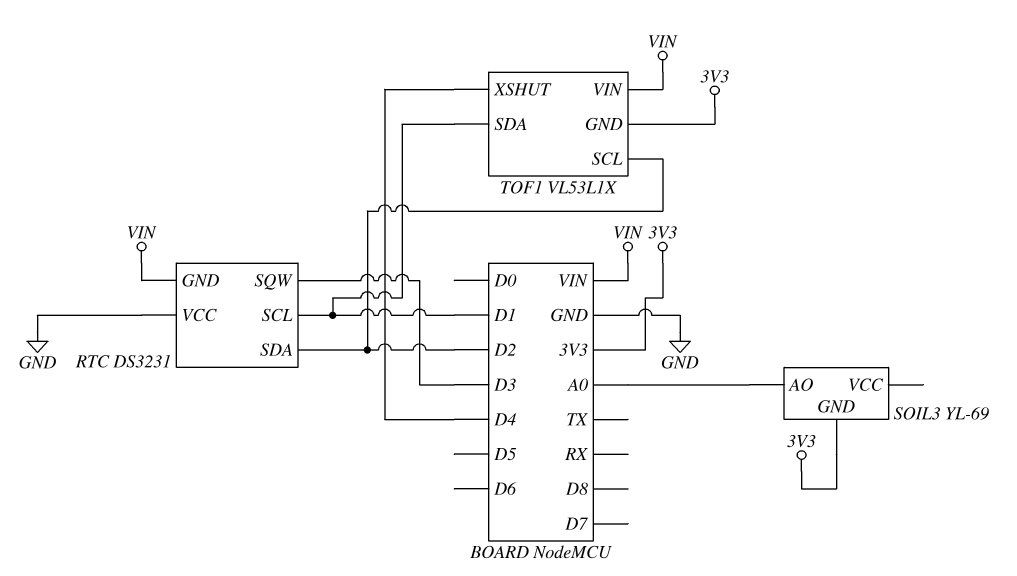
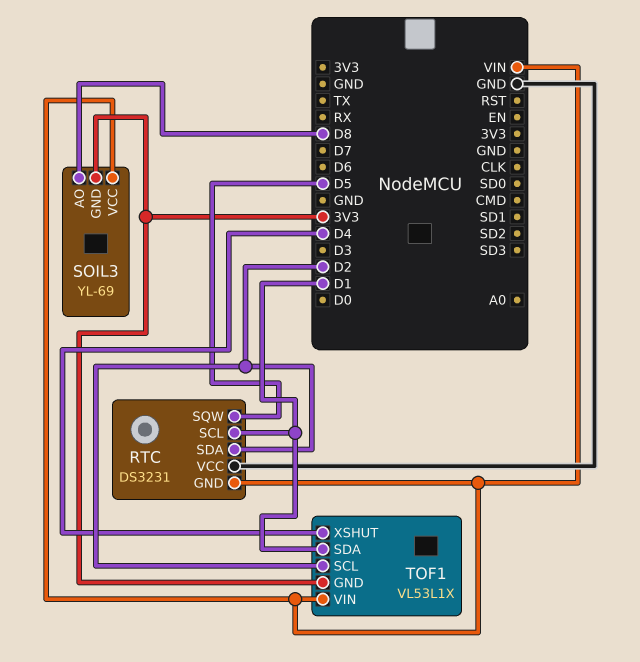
RTC pin SQW: D3 -> D5
SOIL3 pin AO: A0 -> D8
SOIL3 pin VCC: none -> VIN

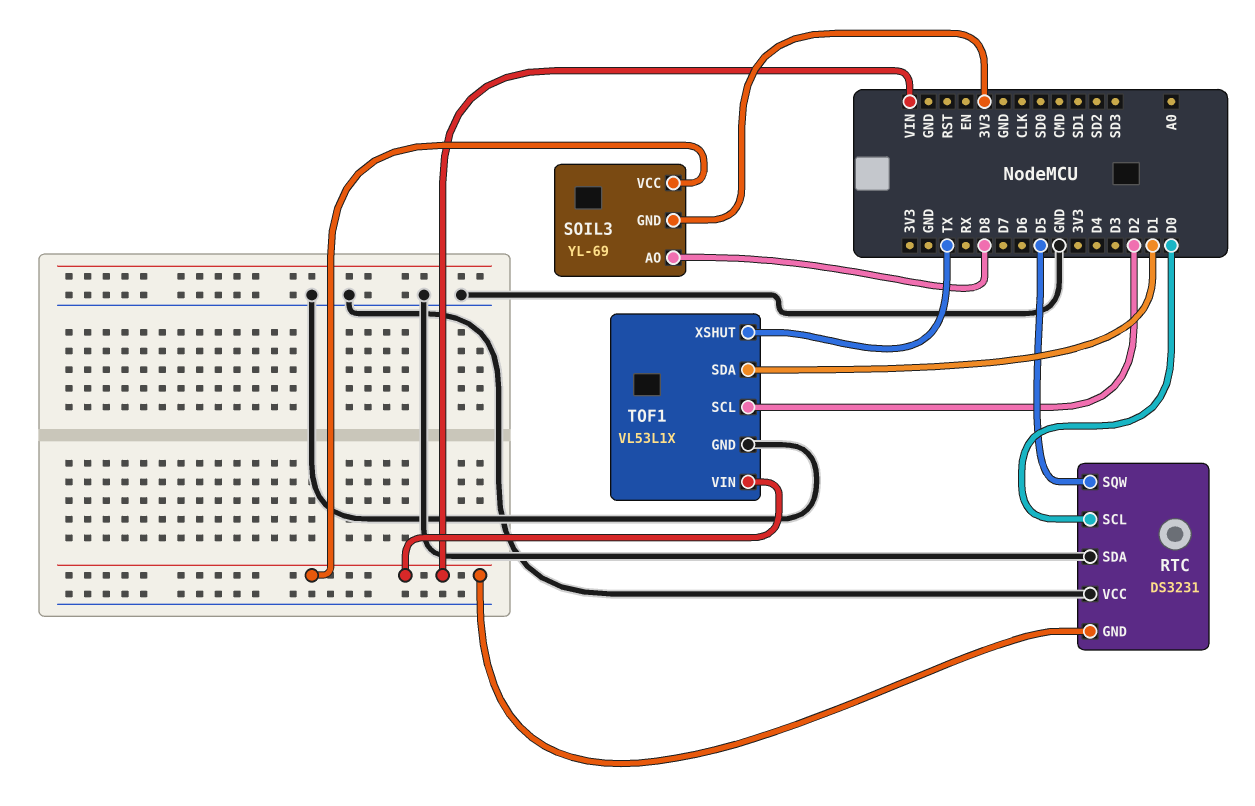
RTC pin SCL: D1 -> D0
RTC pin SDA: D2 -> GND
TOF1 pin GND: 3V3 -> GND
TOF1 pin XSHUT: D4 -> TX

